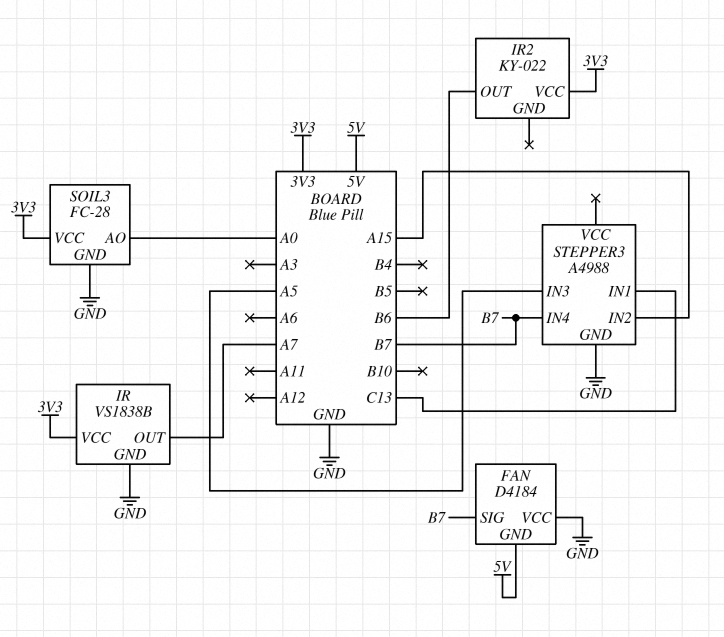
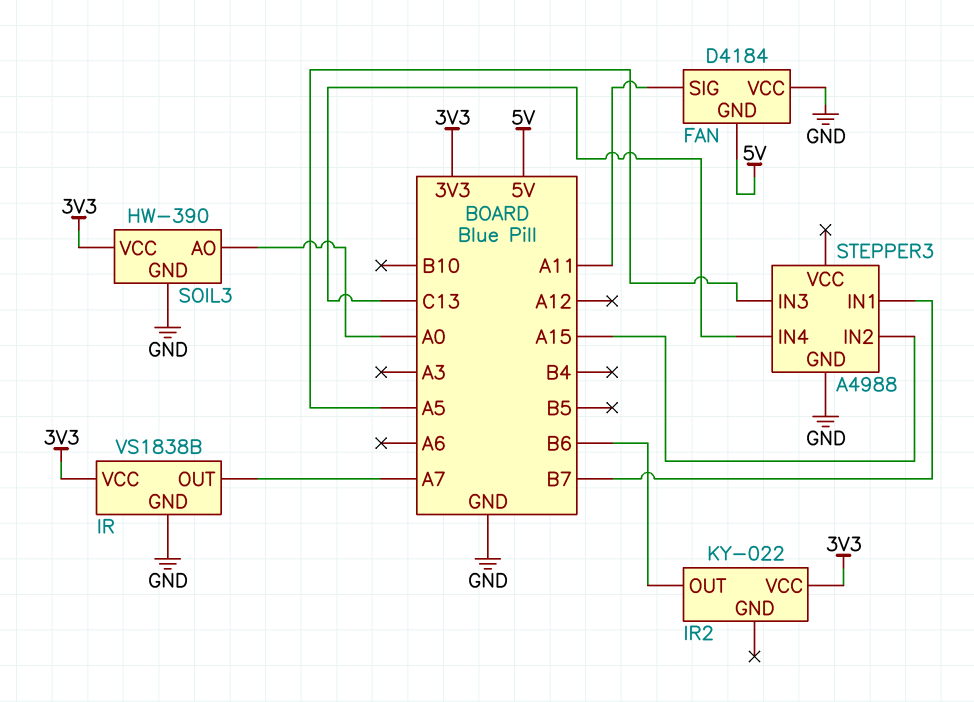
FAN pin SIG: B7 -> A11
SOIL3: FC-28 -> HW-390
STEPPER3 pin IN1: C13 -> B7
STEPPER3 pin IN4: B7 -> C13

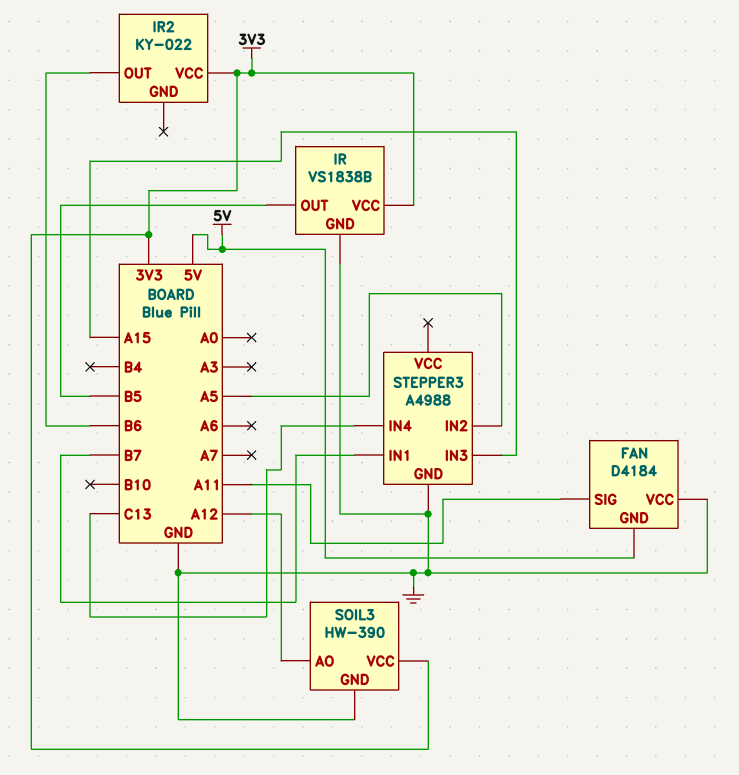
IR pin OUT: A7 -> B5
SOIL3 pin AO: A0 -> A12
STEPPER3 pin IN2: A15 -> A5
STEPPER3 pin IN3: A5 -> A15

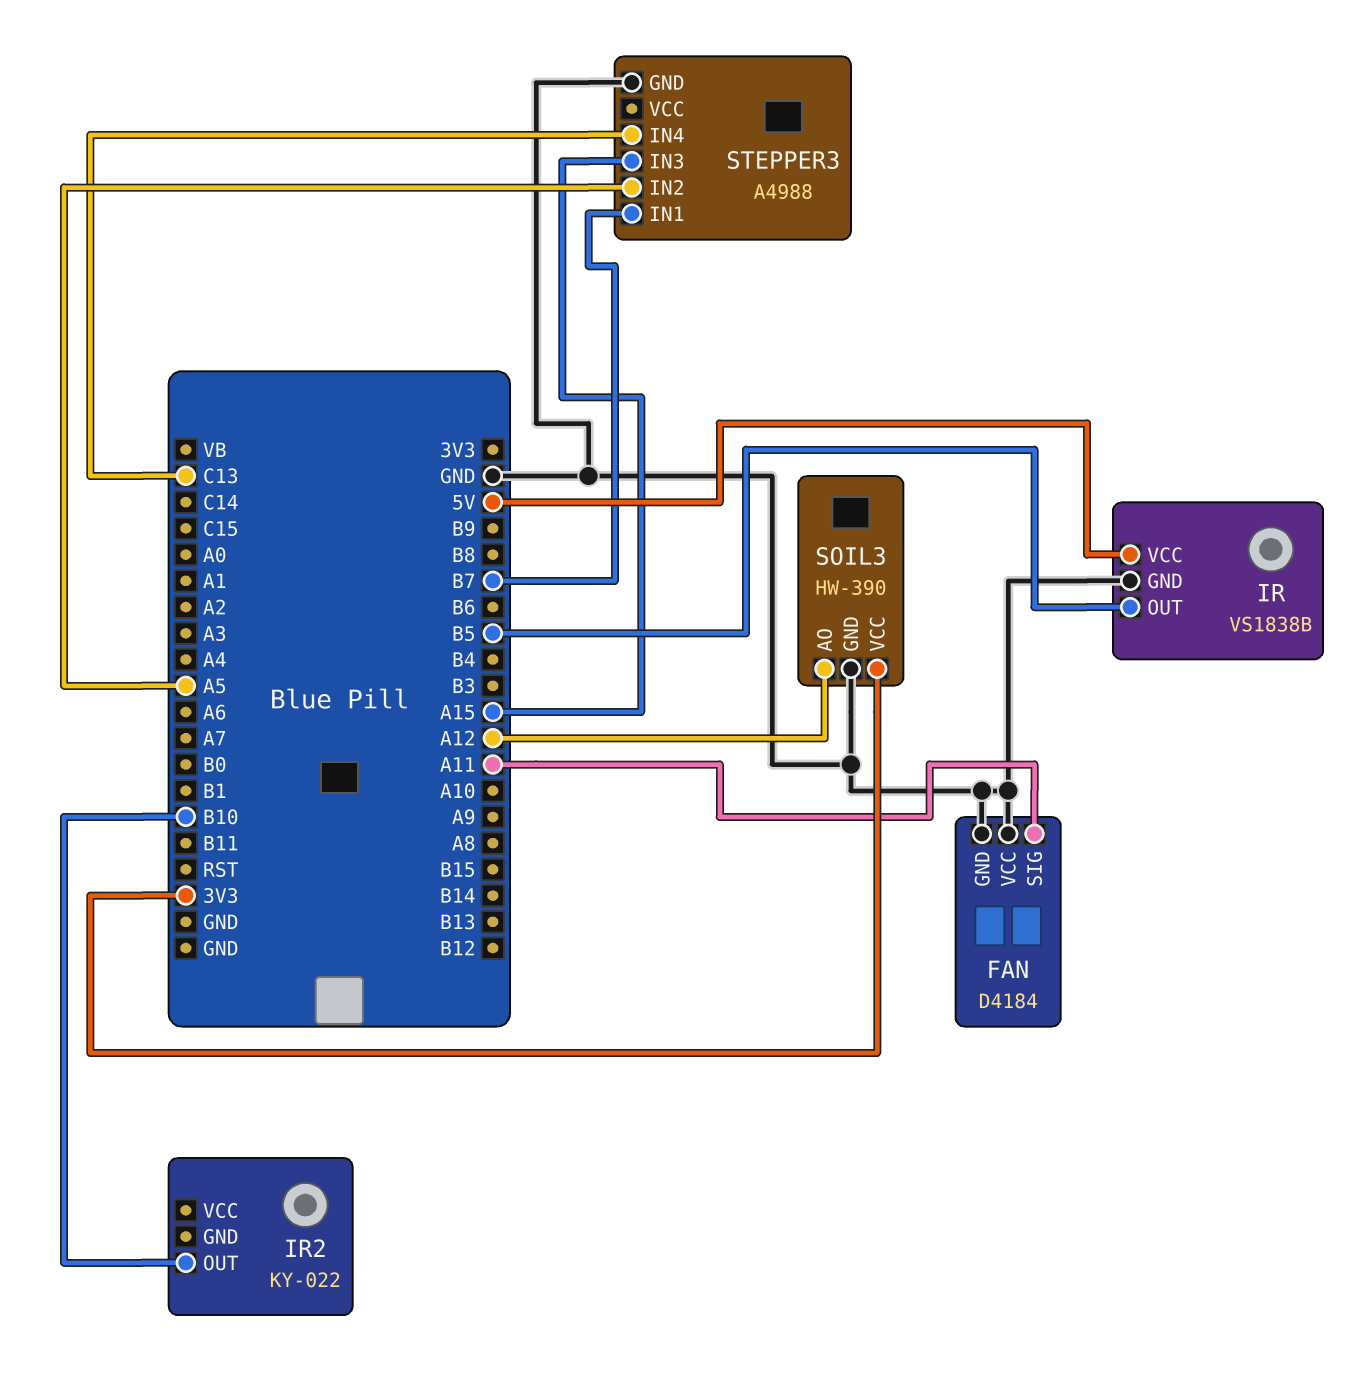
FAN pin GND: 5V -> GND
IR pin VCC: 3V3 -> 5V
IR2 pin OUT: B6 -> B10
IR2 pin VCC: 3V3 -> none

